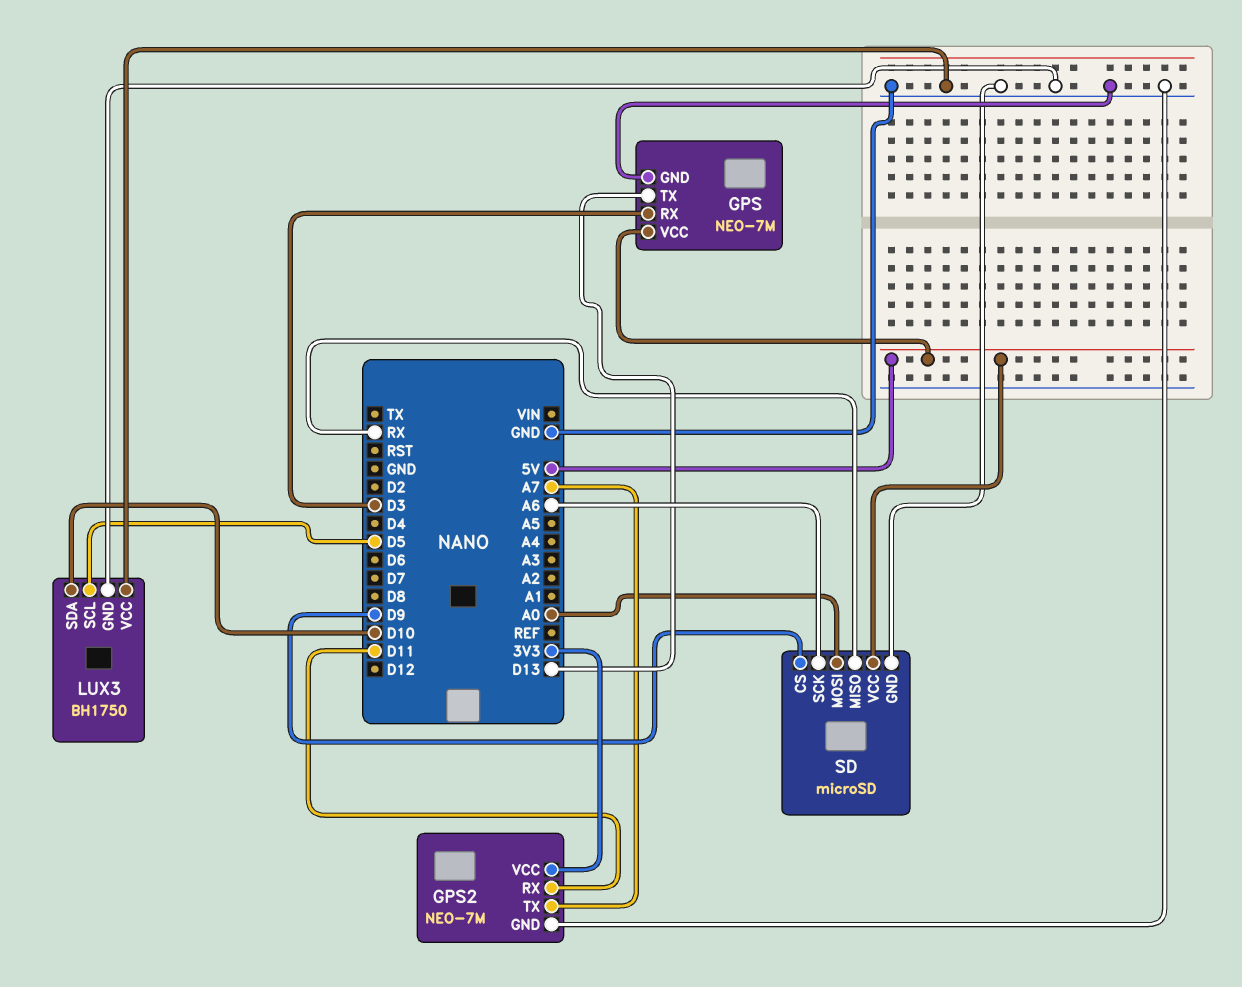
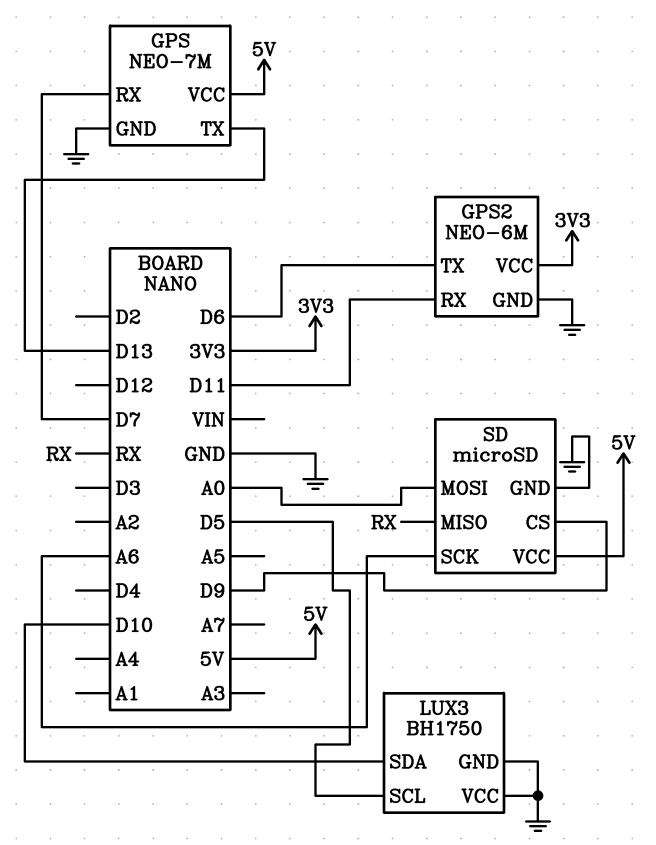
GPS pin RX: D3 -> D7
GPS2: NEO-7M -> NEO-6M
GPS2 pin TX: A7 -> D6

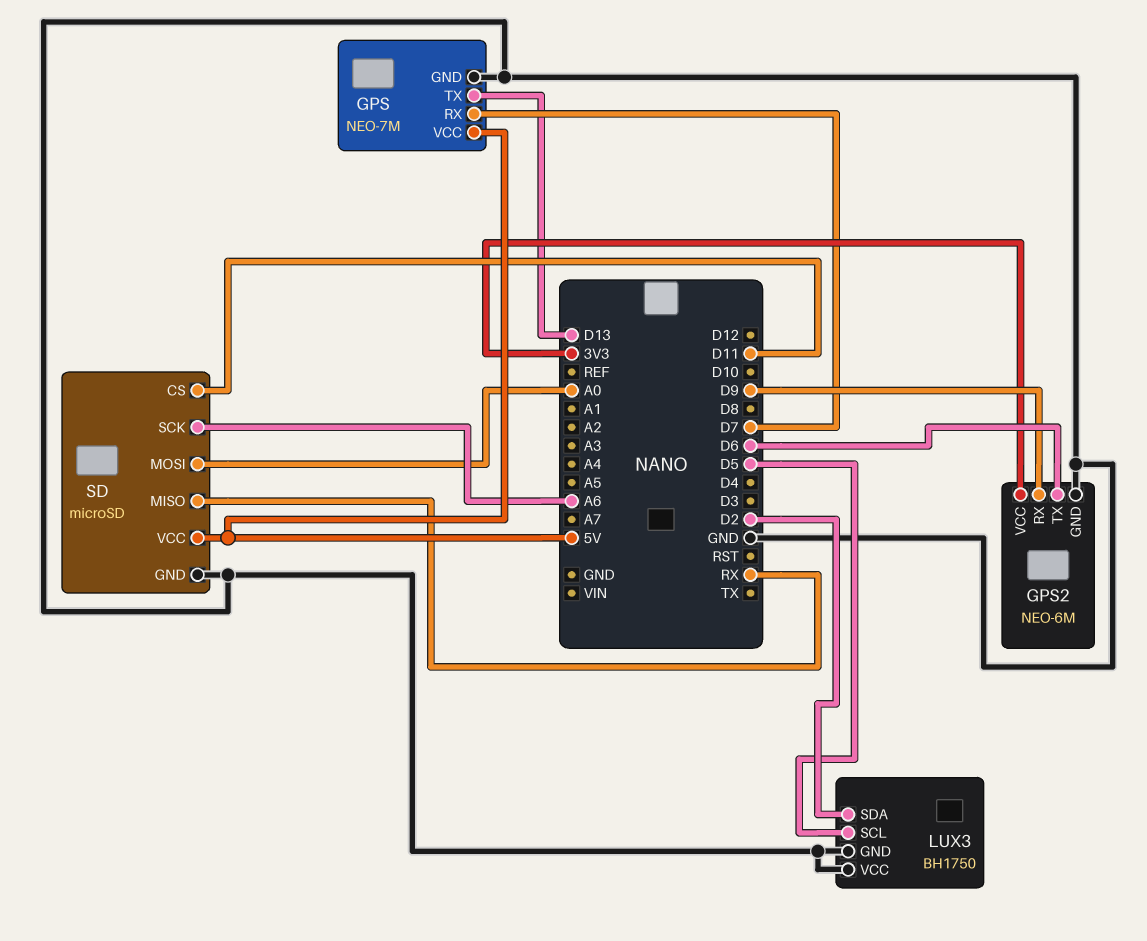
GPS2 pin RX: D11 -> D9
LUX3 pin SDA: D10 -> D2
SD pin CS: D9 -> D11

